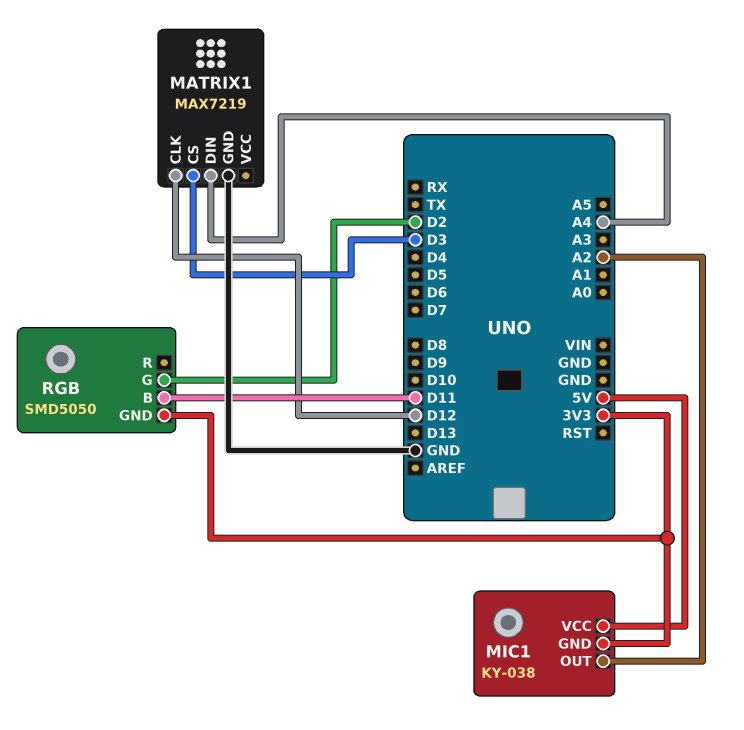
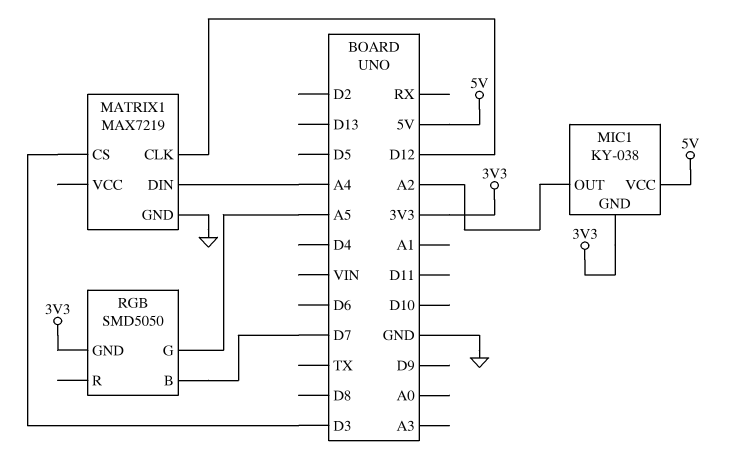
RGB pin B: D11 -> D7
RGB pin G: D2 -> A5

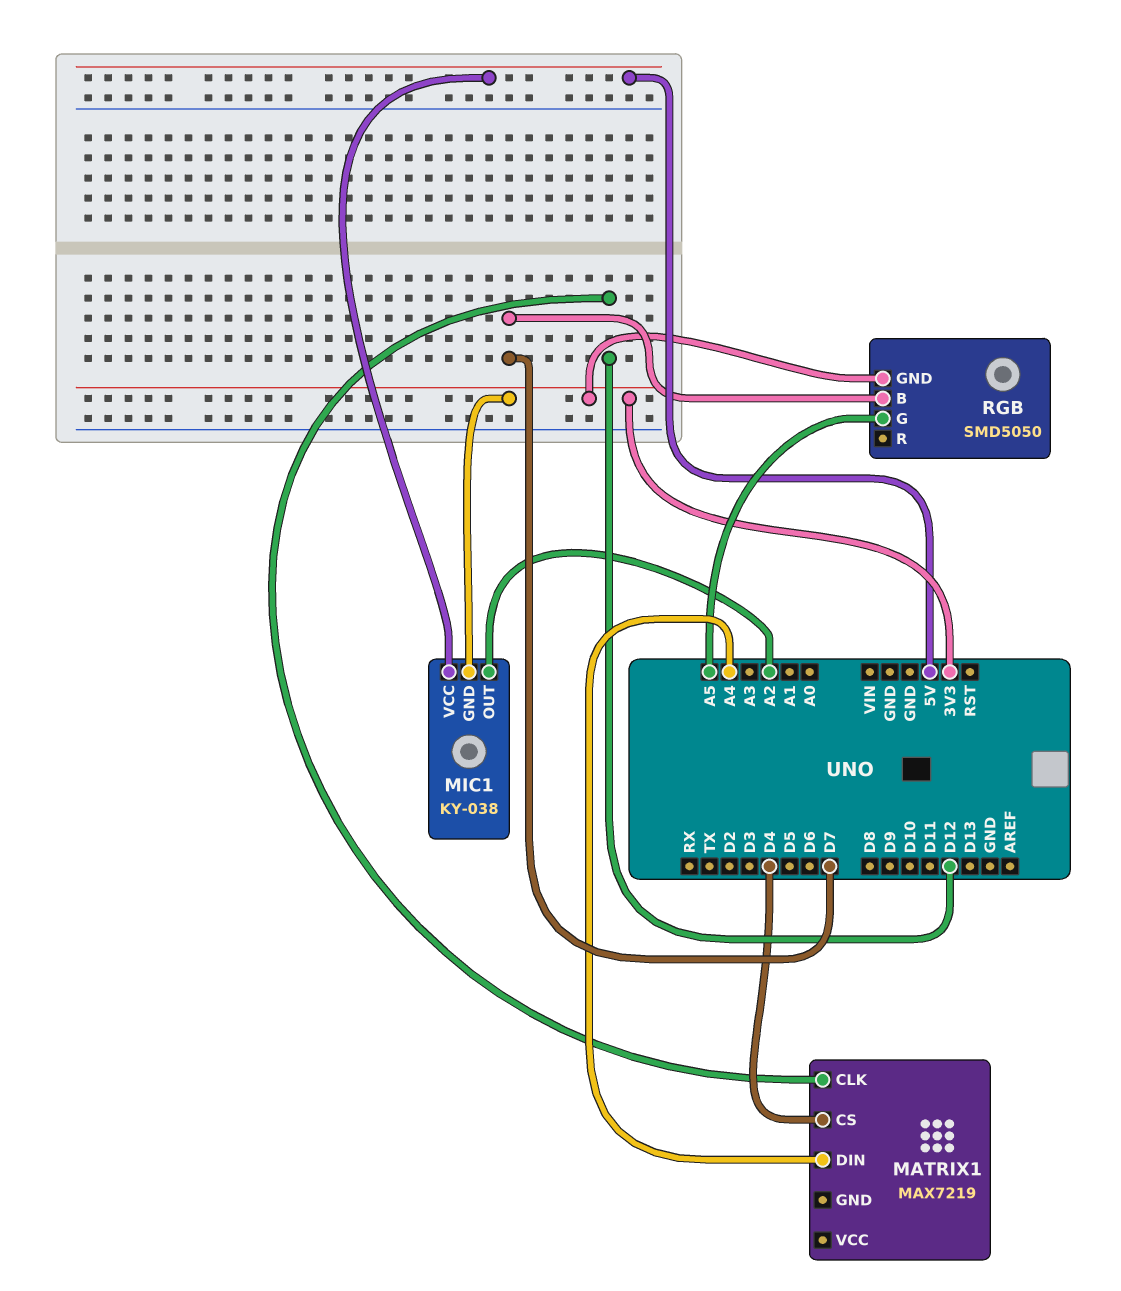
MATRIX1 pin CS: D3 -> D4
MATRIX1 pin GND: GND -> none

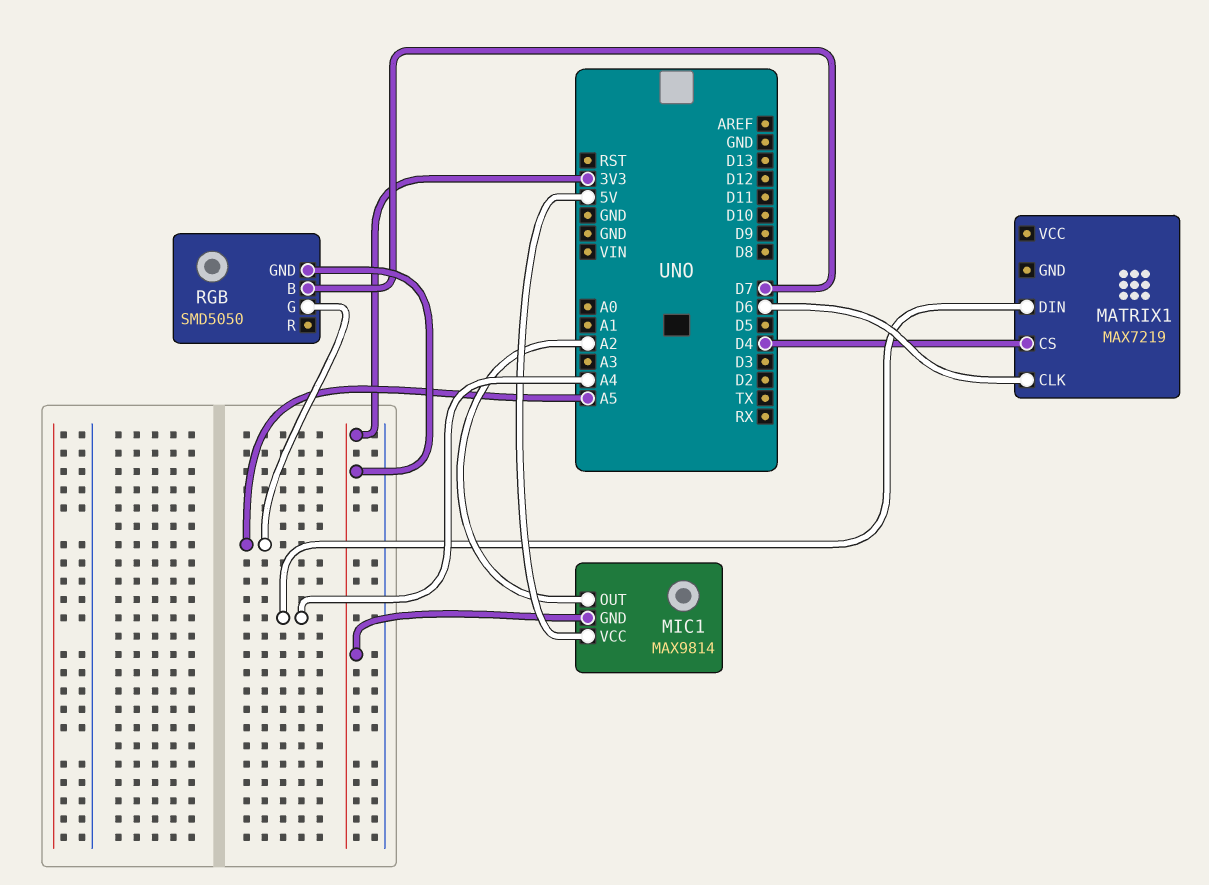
MATRIX1 pin CLK: D12 -> D6
MIC1: KY-038 -> MAX9814

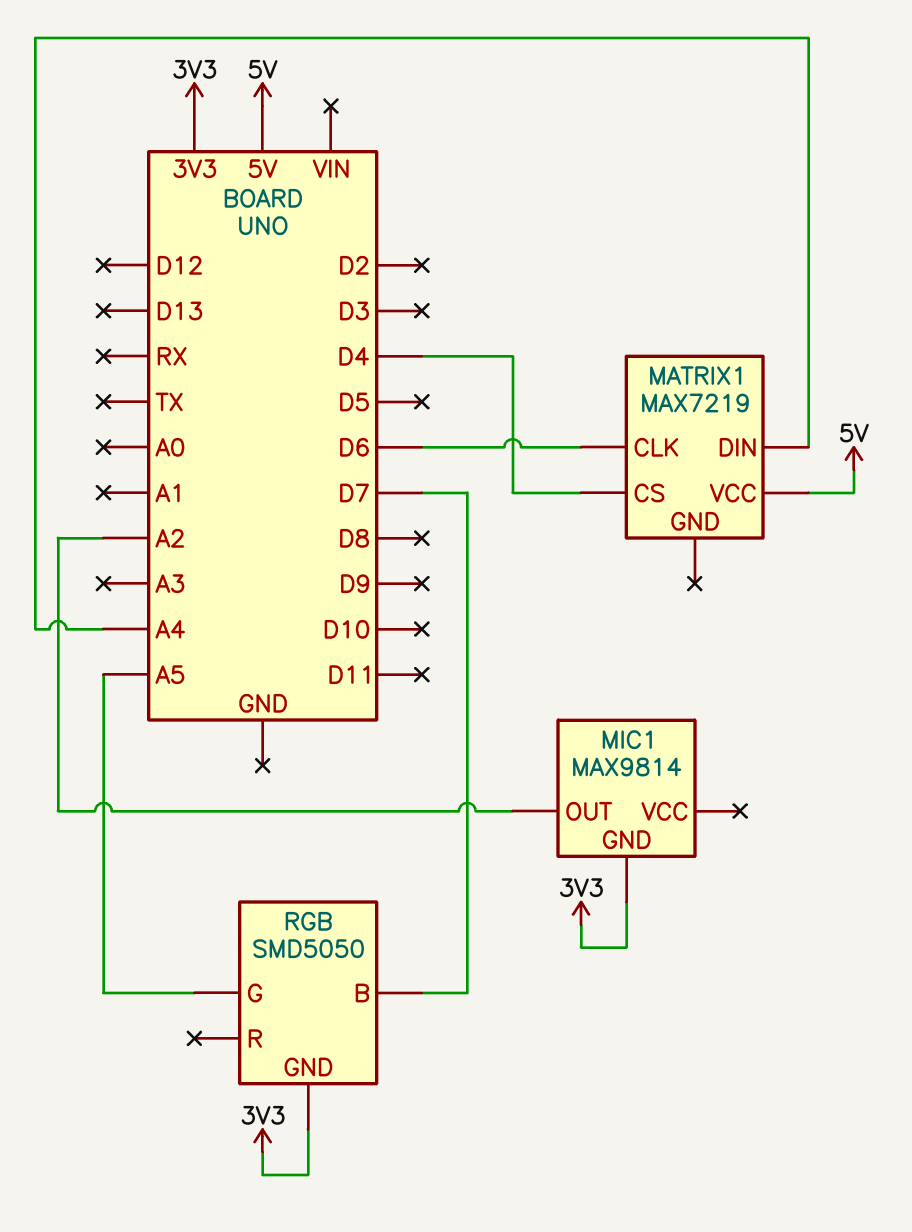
MATRIX1 pin VCC: none -> 5V
MIC1 pin VCC: 5V -> none

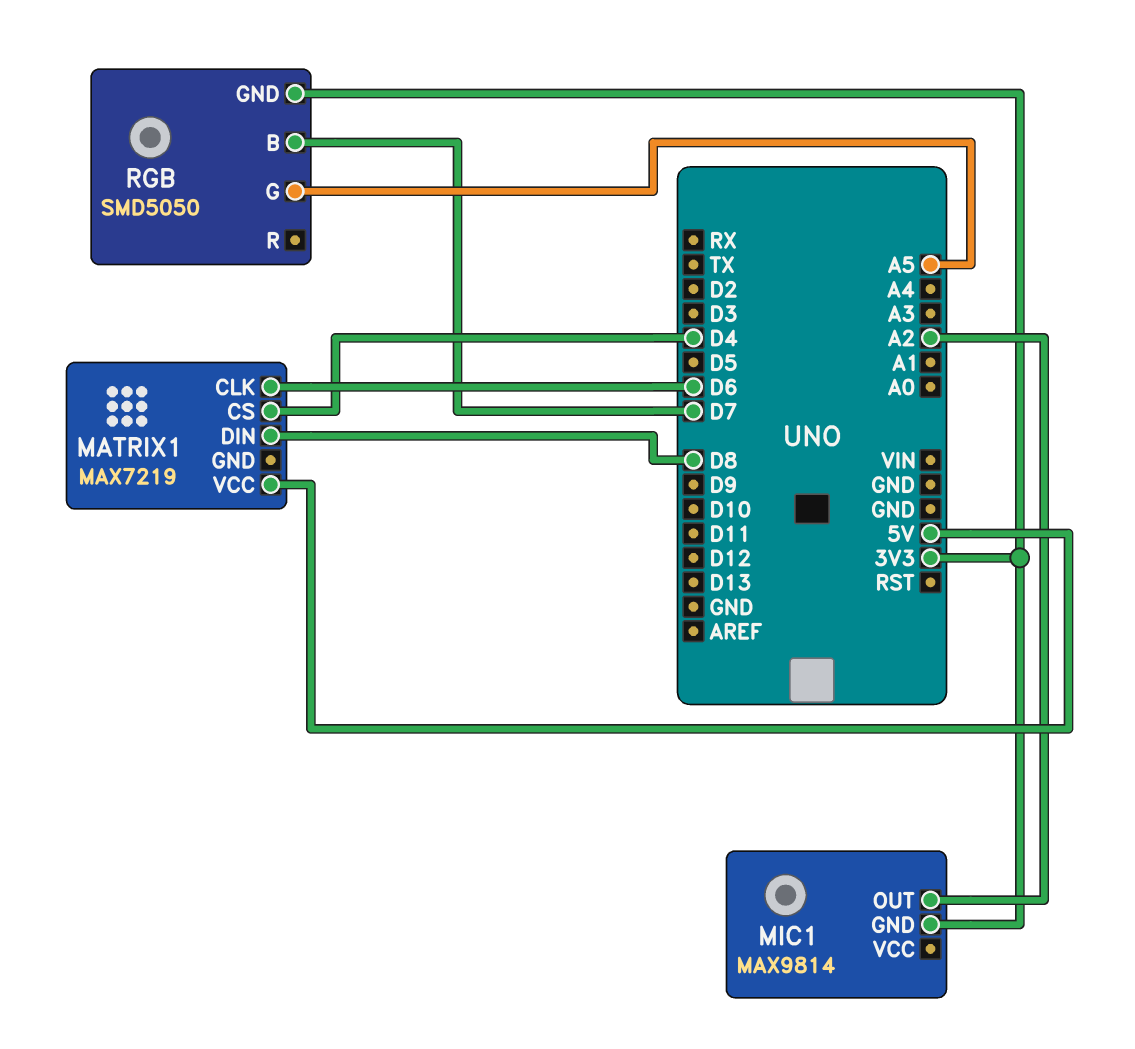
MATRIX1 pin DIN: A4 -> D8

